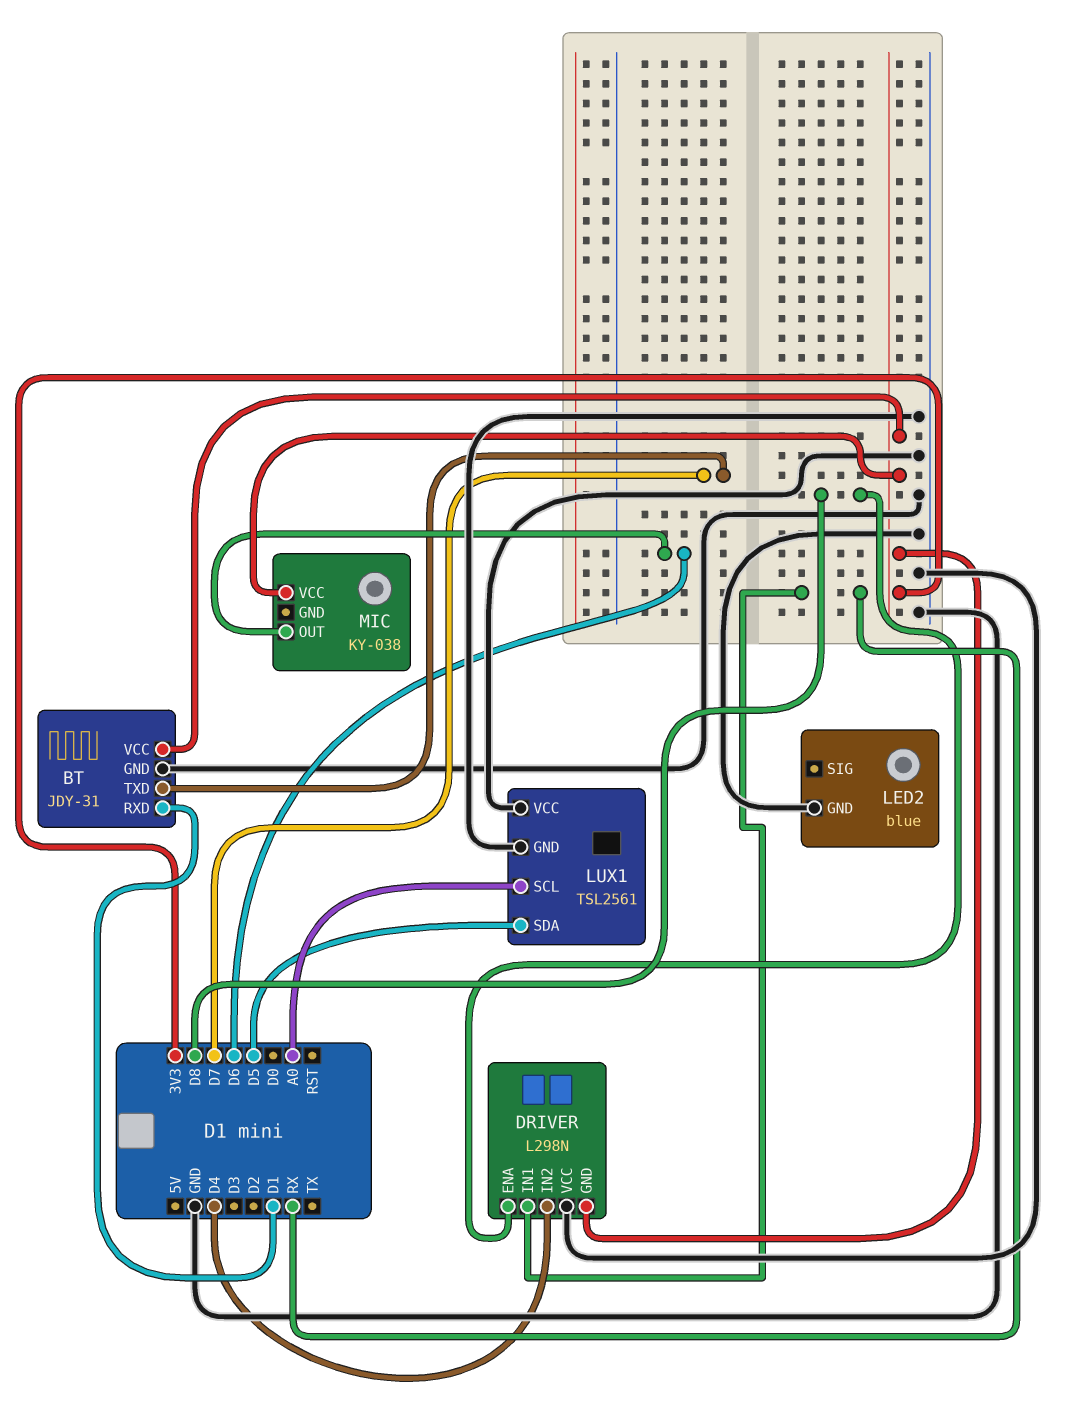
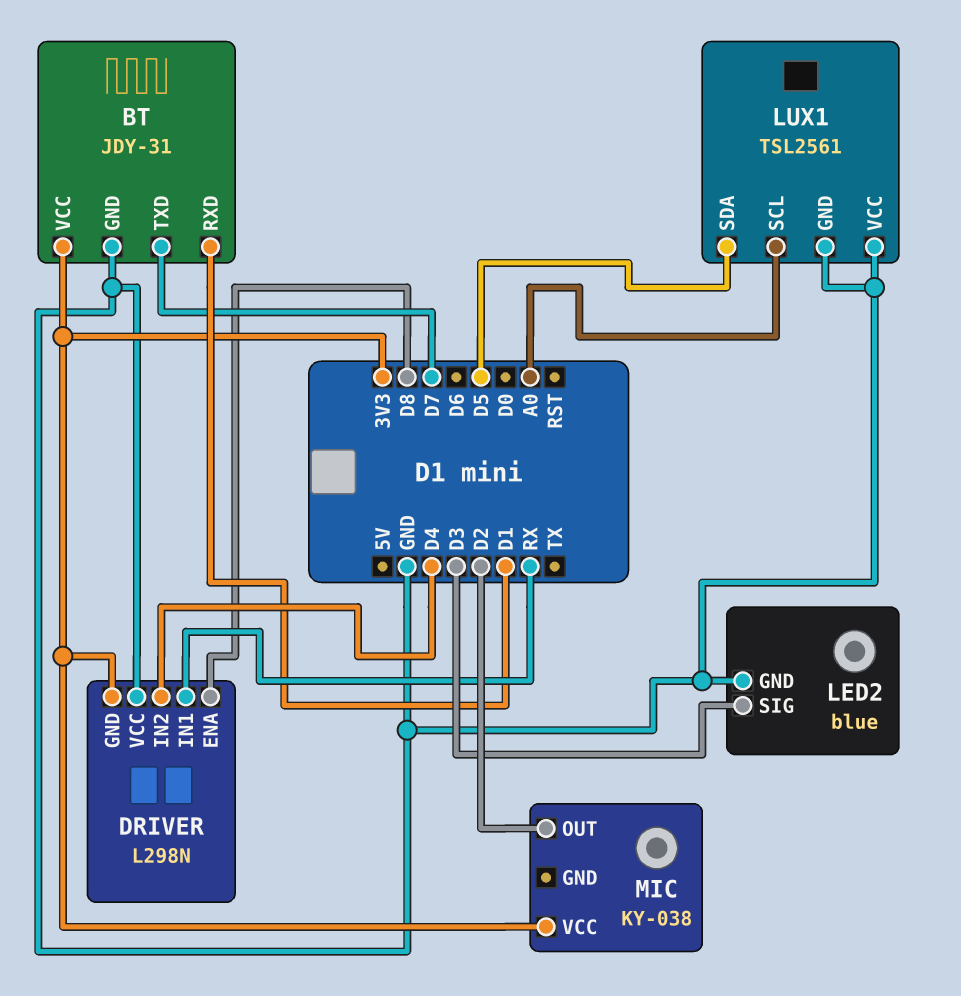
LED2 pin SIG: none -> D3
MIC pin OUT: D6 -> D2

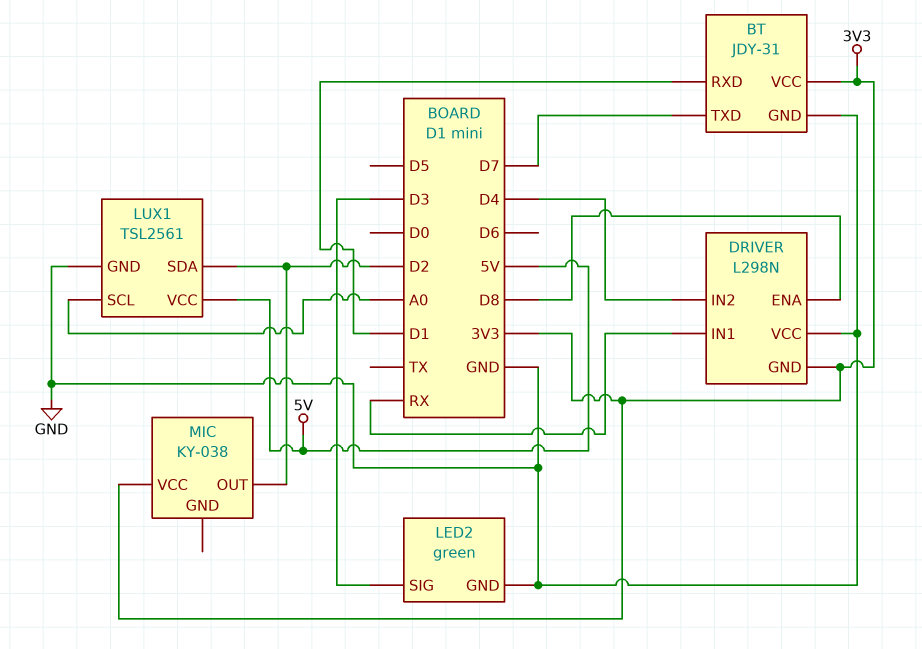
LED2: blue -> green
LUX1 pin SDA: D5 -> D2
LUX1 pin VCC: GND -> 5V

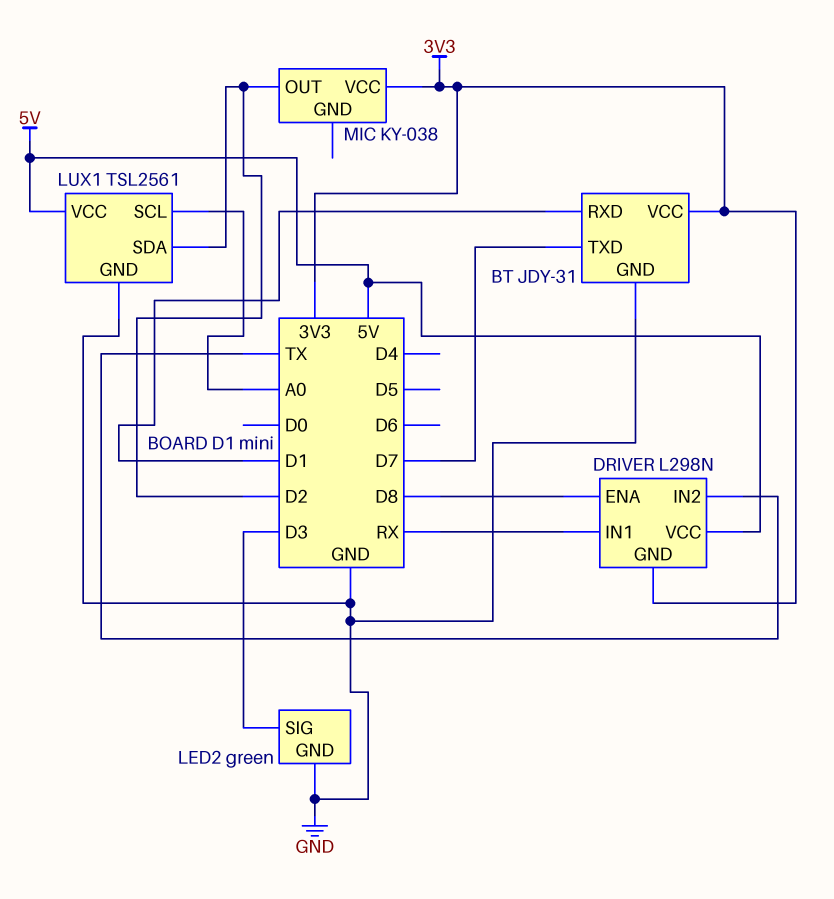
DRIVER pin IN2: D4 -> TX
DRIVER pin VCC: GND -> 5V

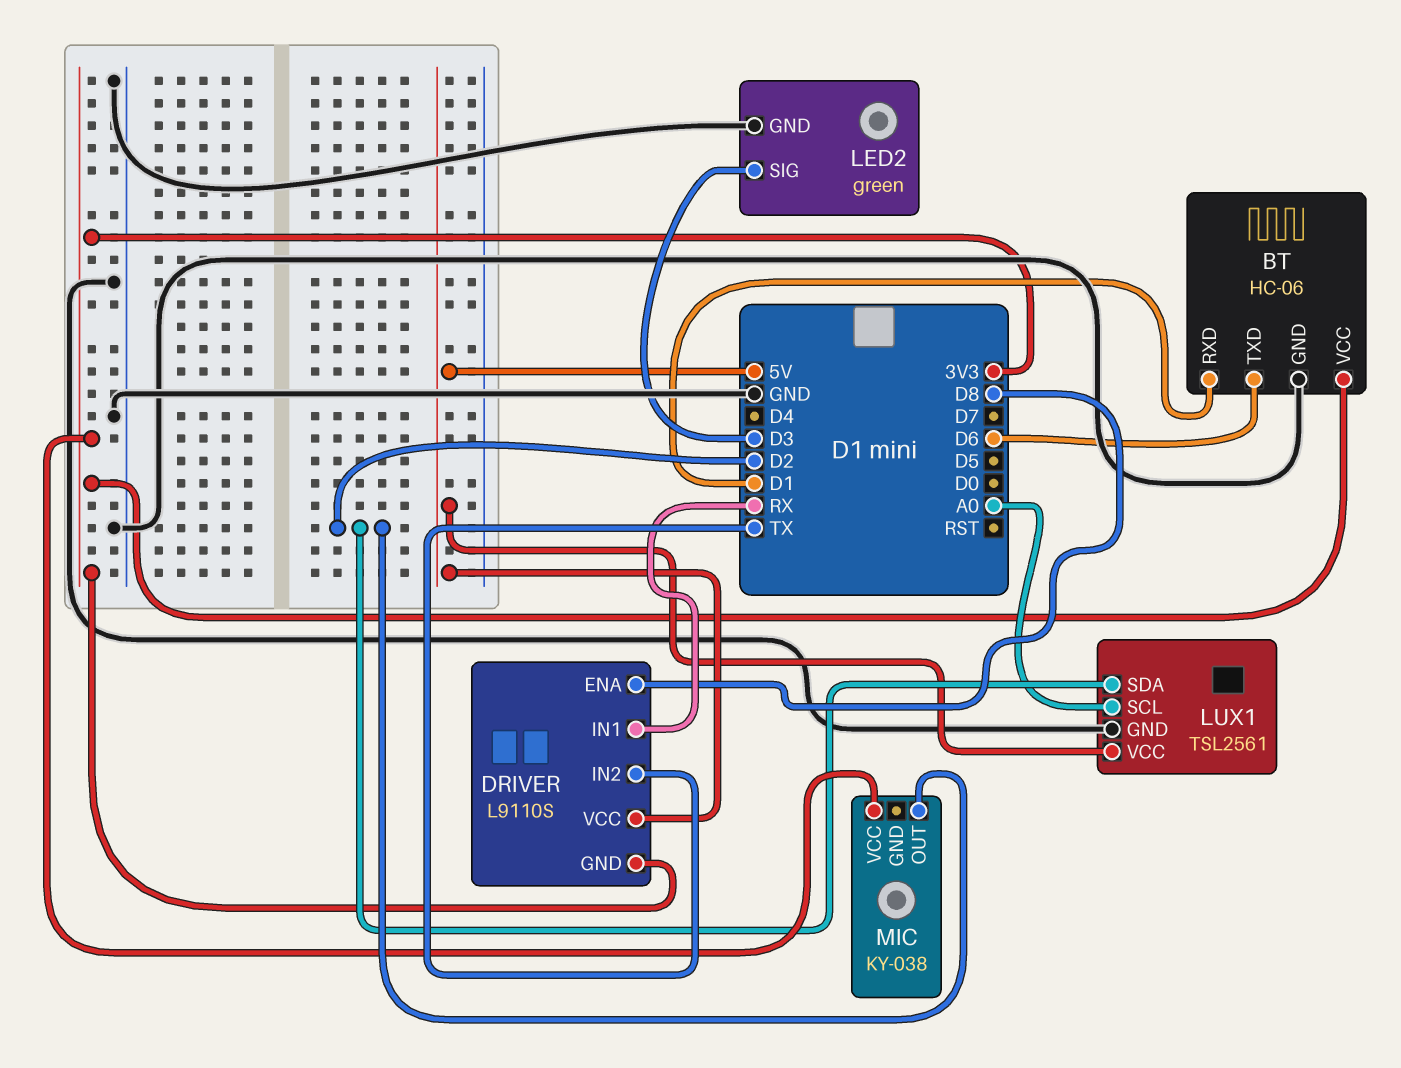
BT: JDY-31 -> HC-06
BT pin TXD: D7 -> D6
DRIVER: L298N -> L9110S

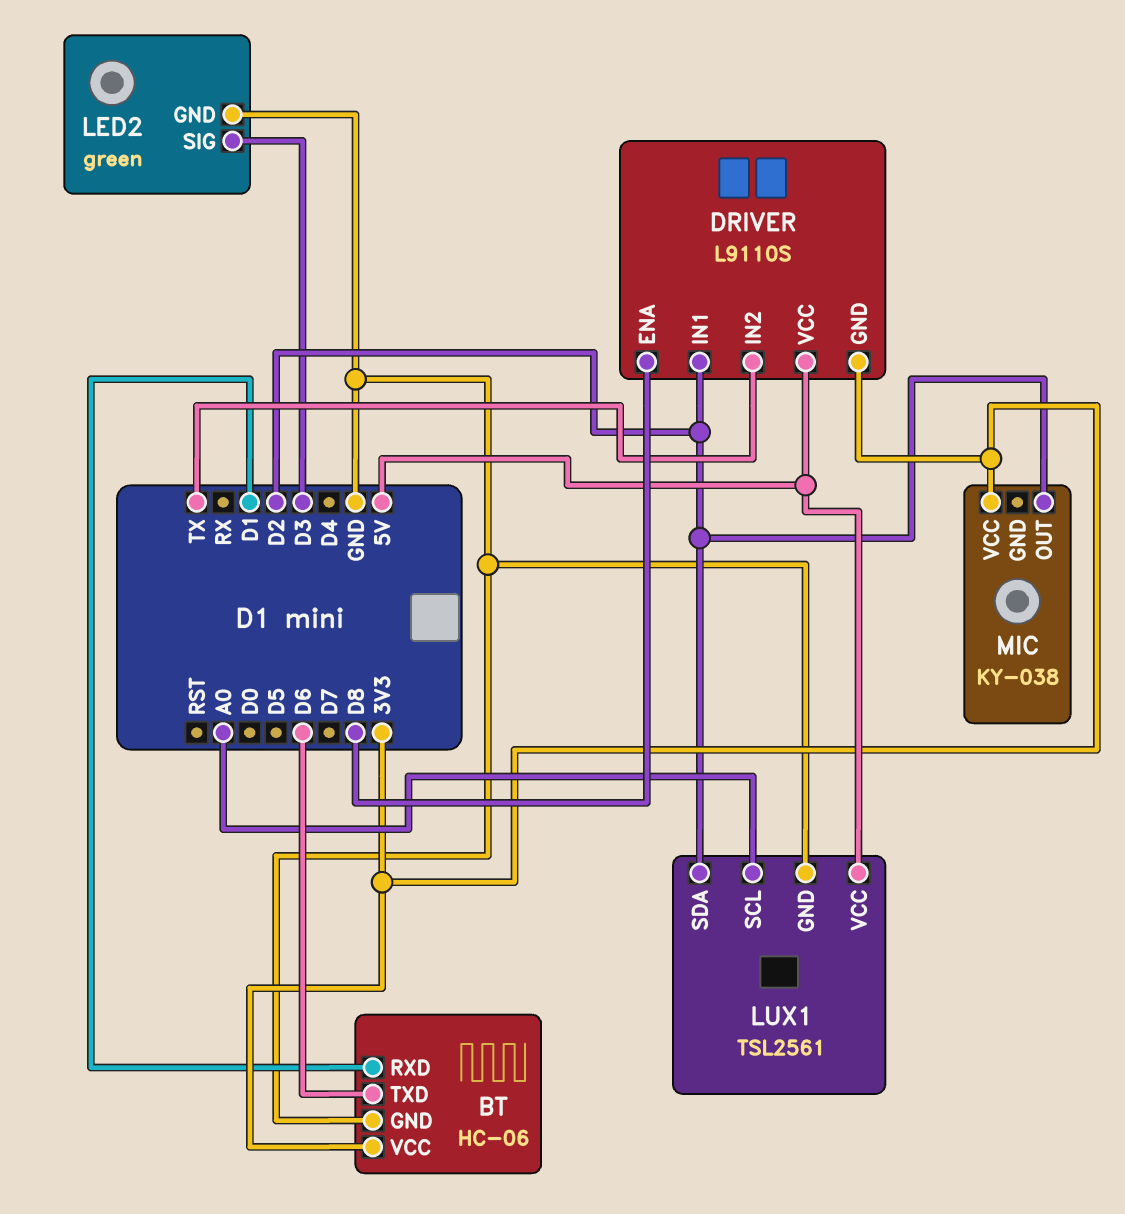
DRIVER pin IN1: RX -> D2

